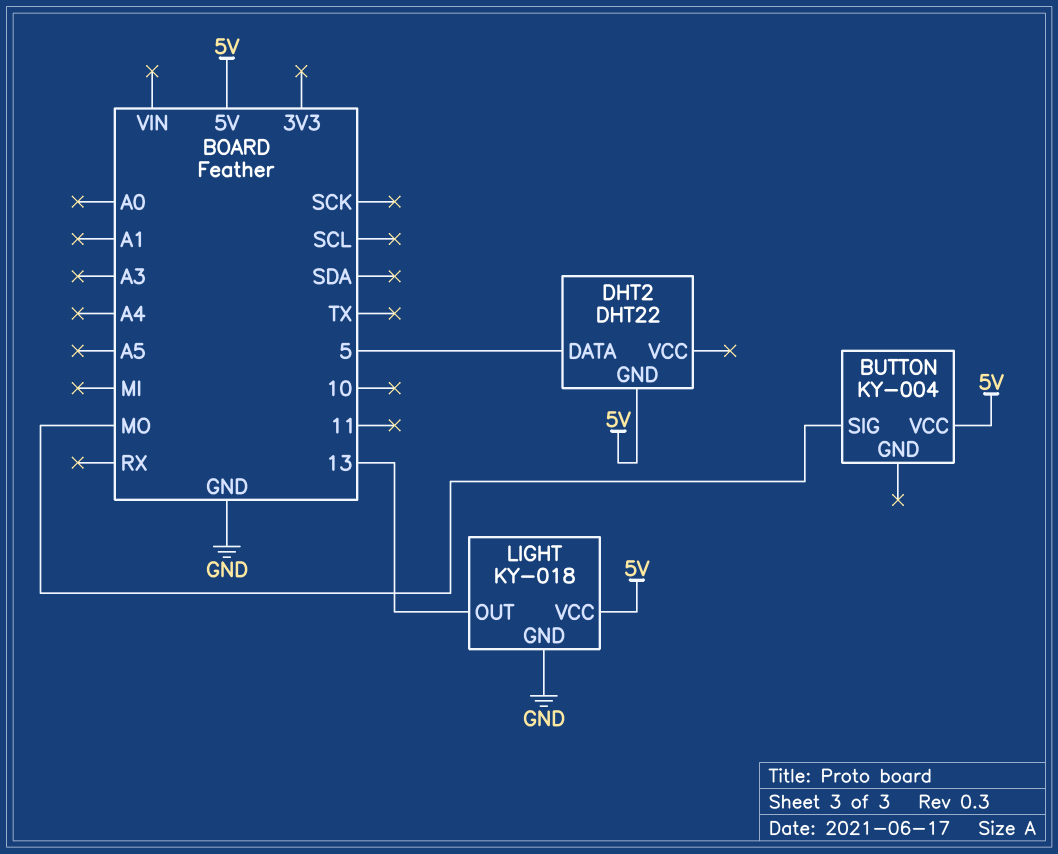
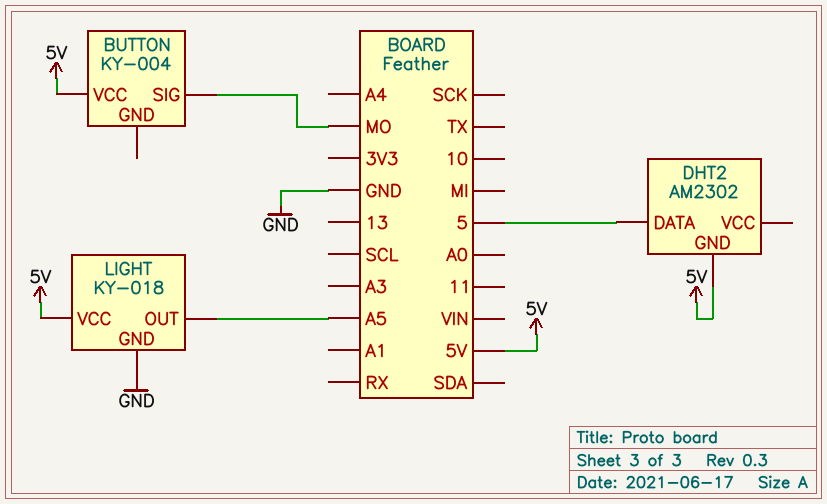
DHT2: DHT22 -> AM2302
LIGHT pin OUT: 13 -> A5

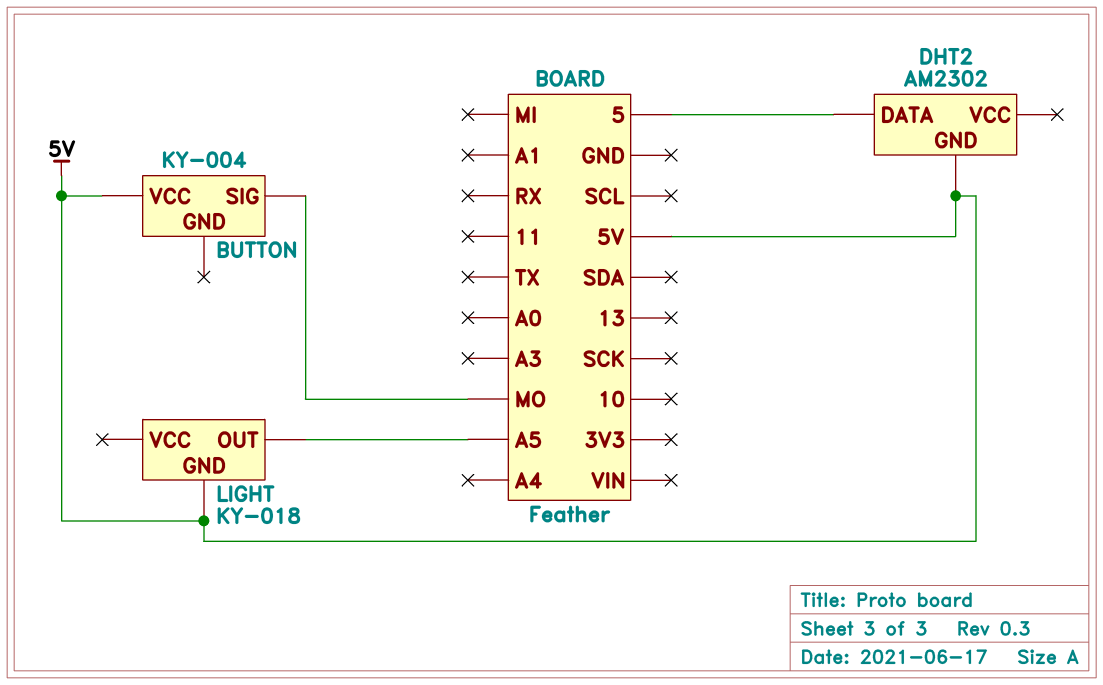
LIGHT pin GND: GND -> 5V
LIGHT pin VCC: 5V -> none

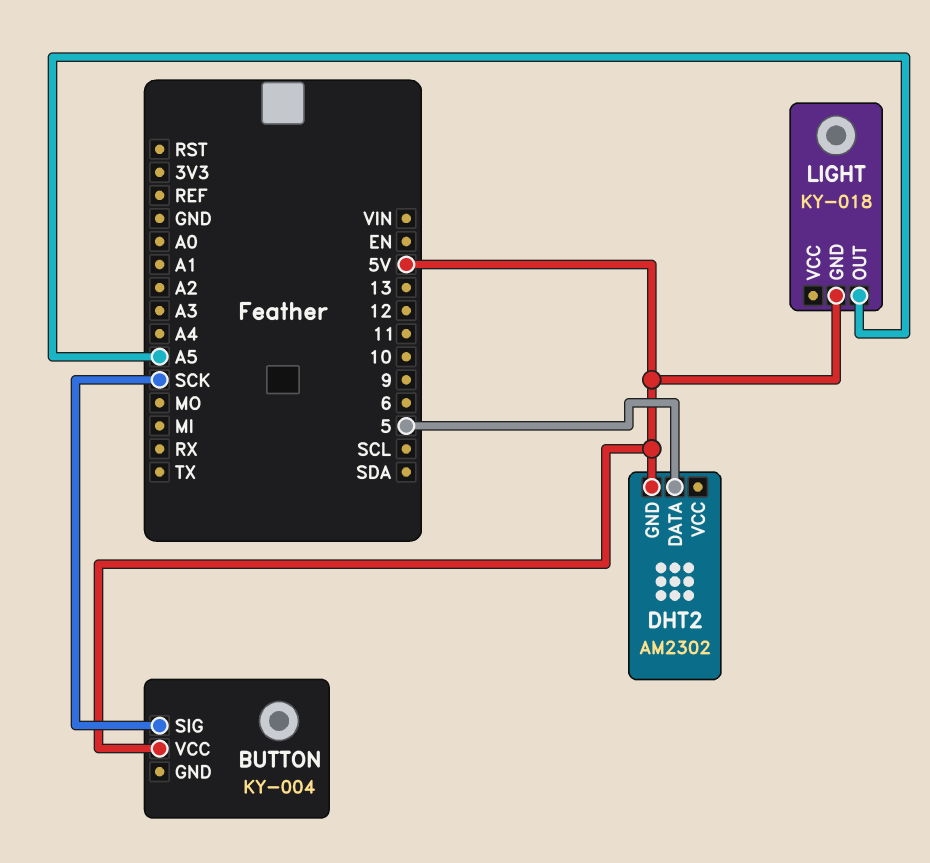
BUTTON pin SIG: MO -> SCK

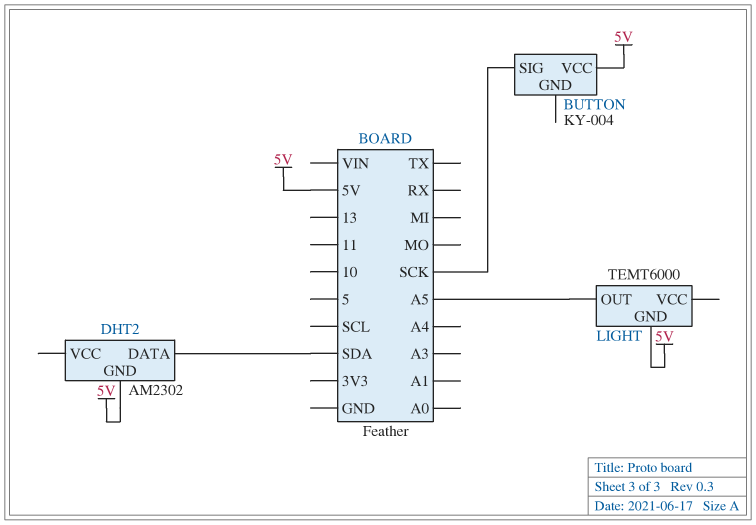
DHT2 pin DATA: 5 -> SDA
LIGHT: KY-018 -> TEMT6000

